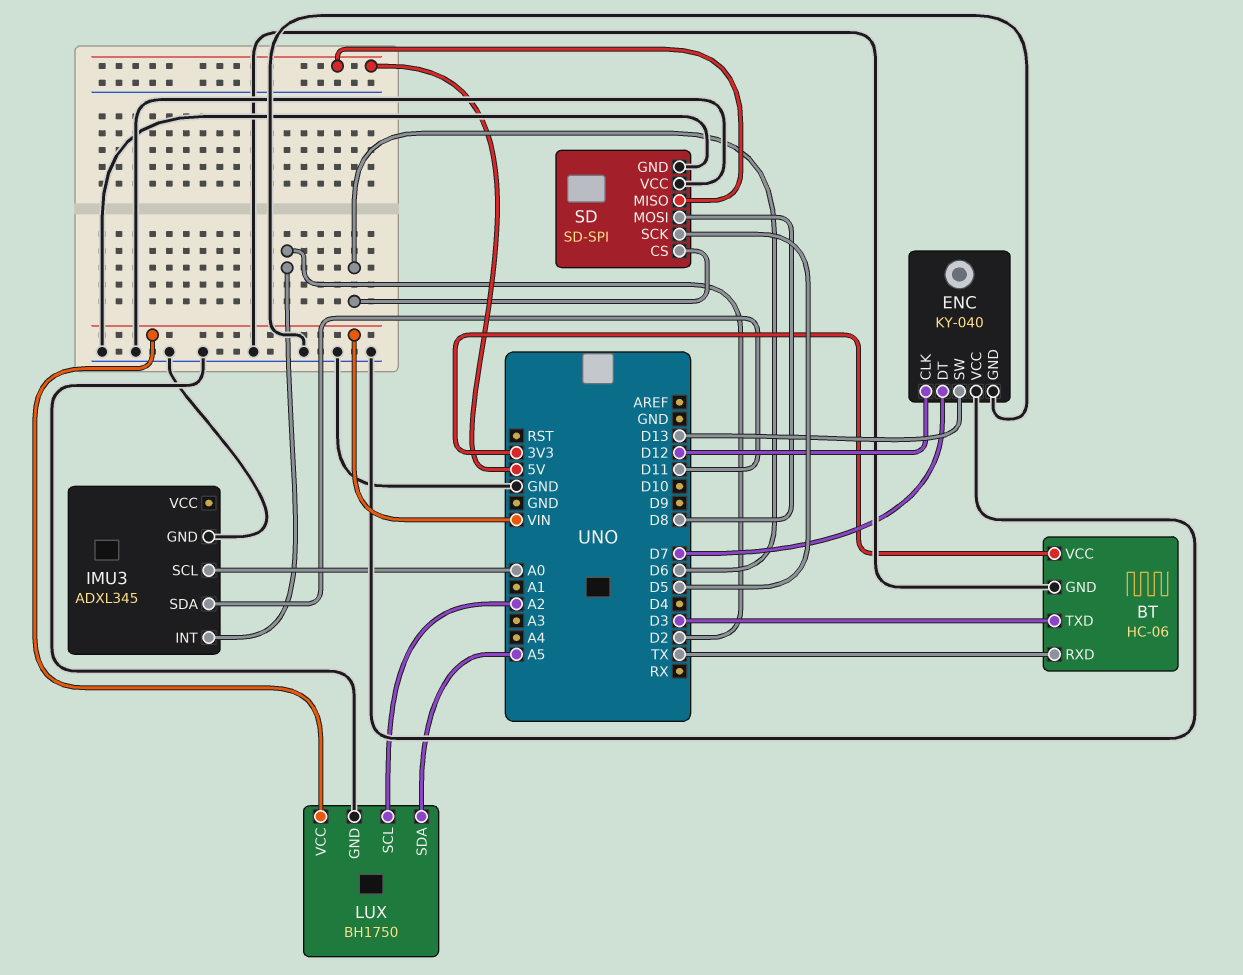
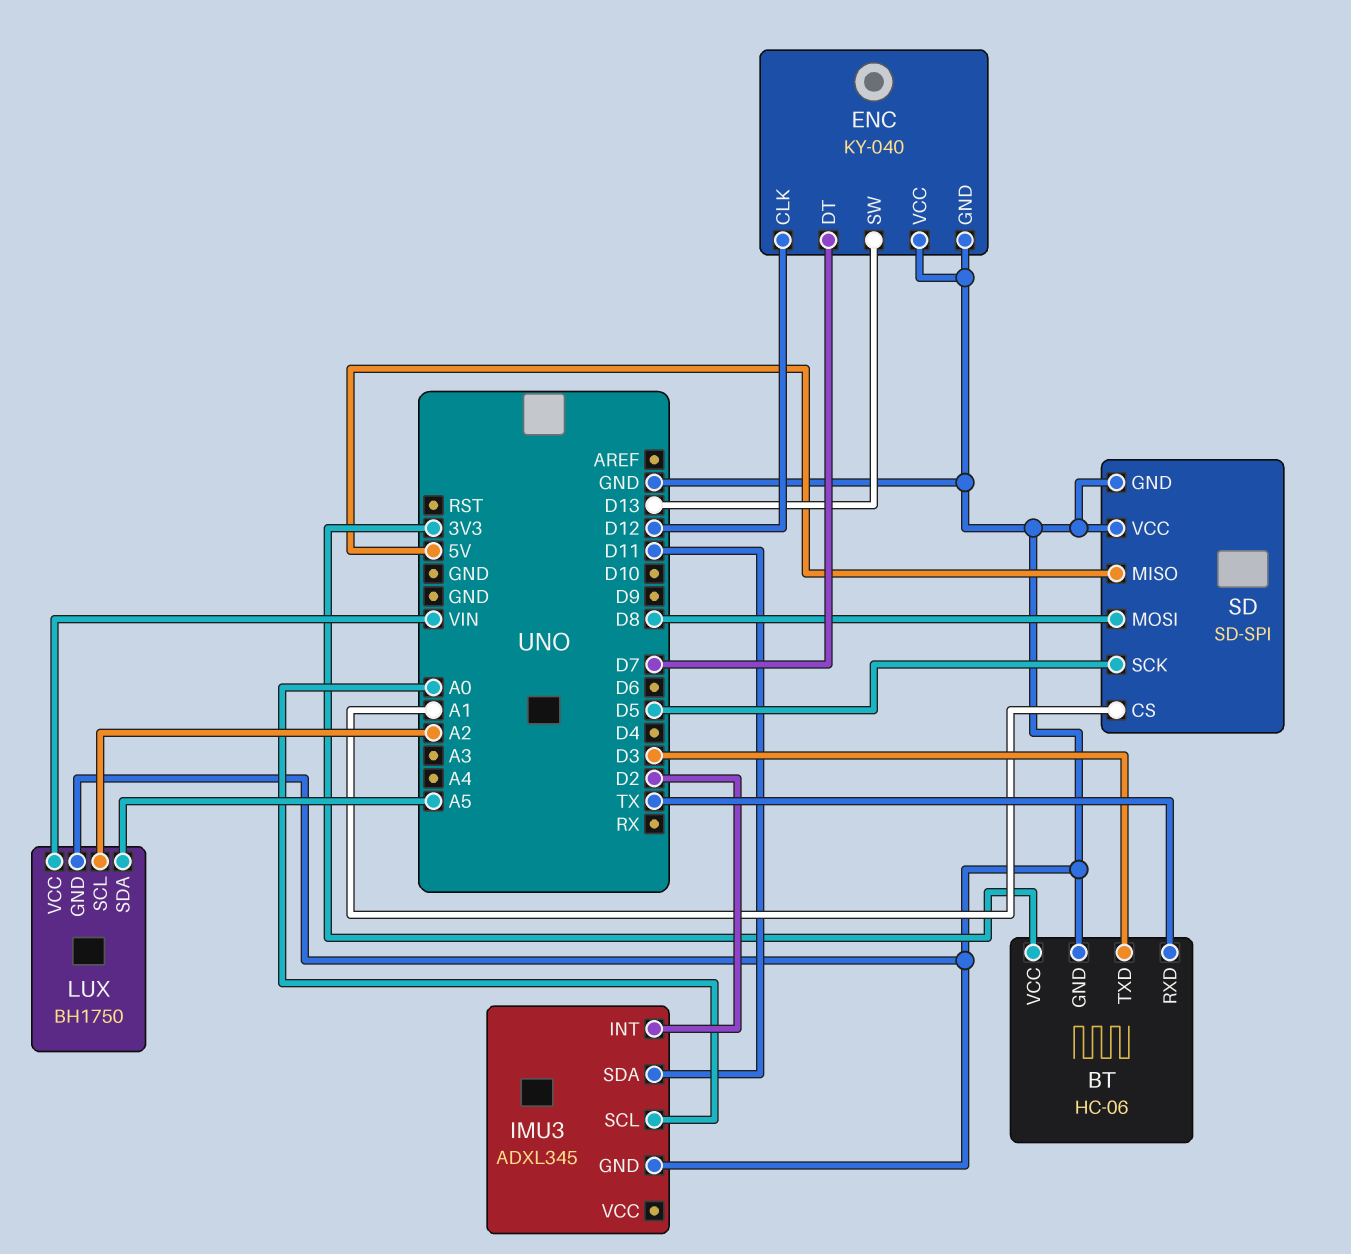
SD pin CS: D6 -> A1

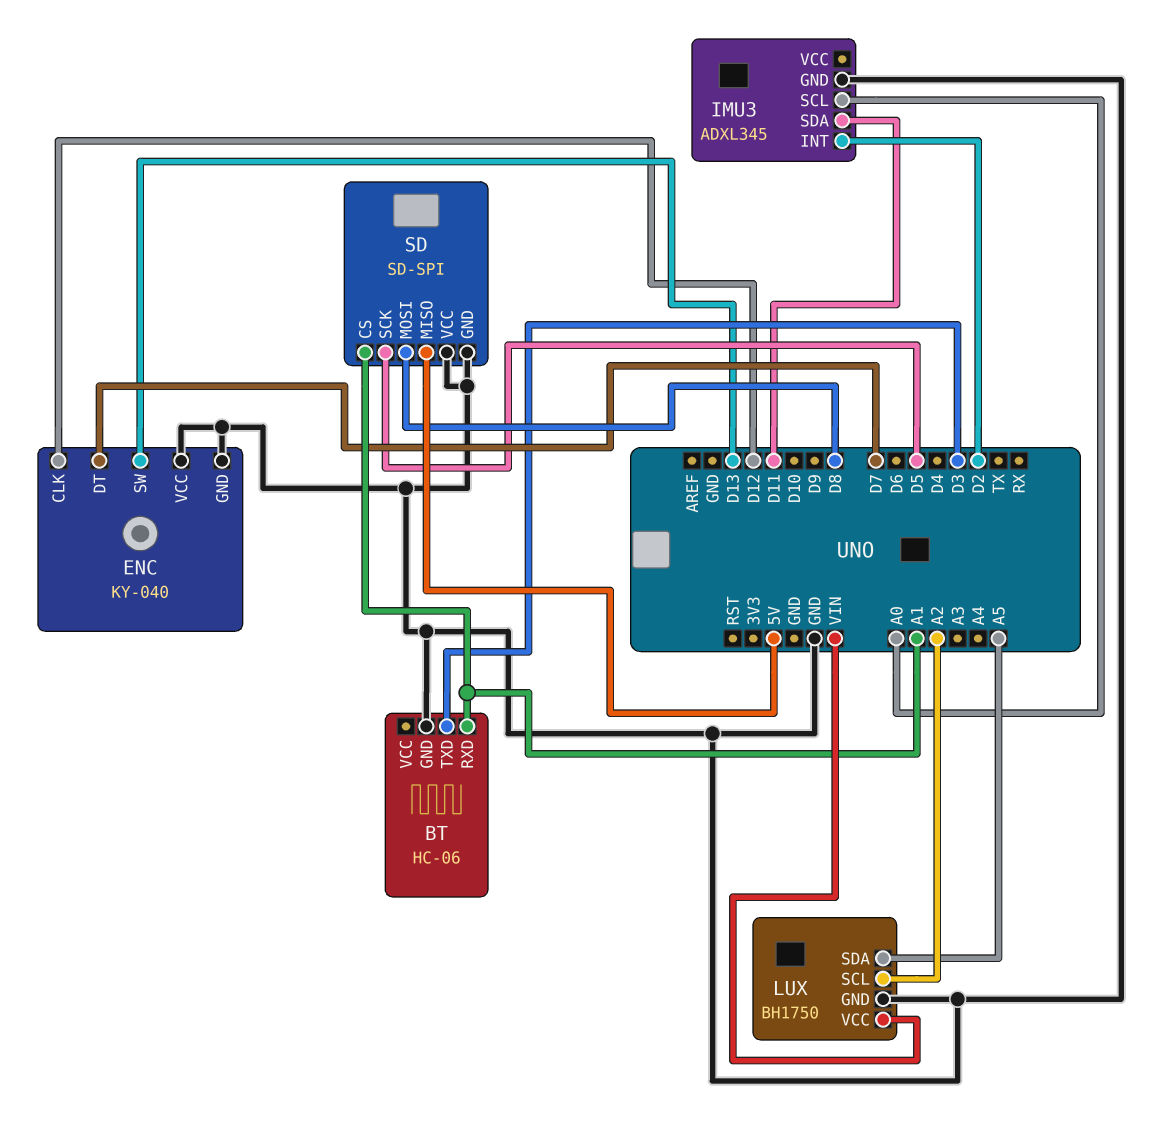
BT pin RXD: TX -> A1
BT pin VCC: 3V3 -> none

